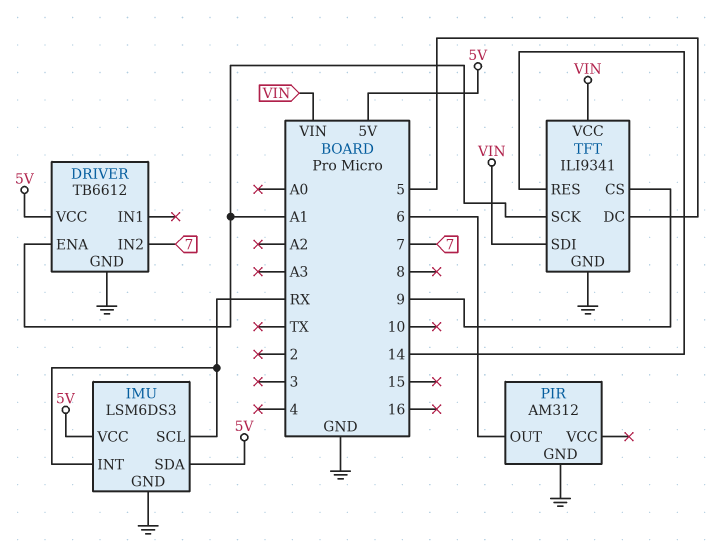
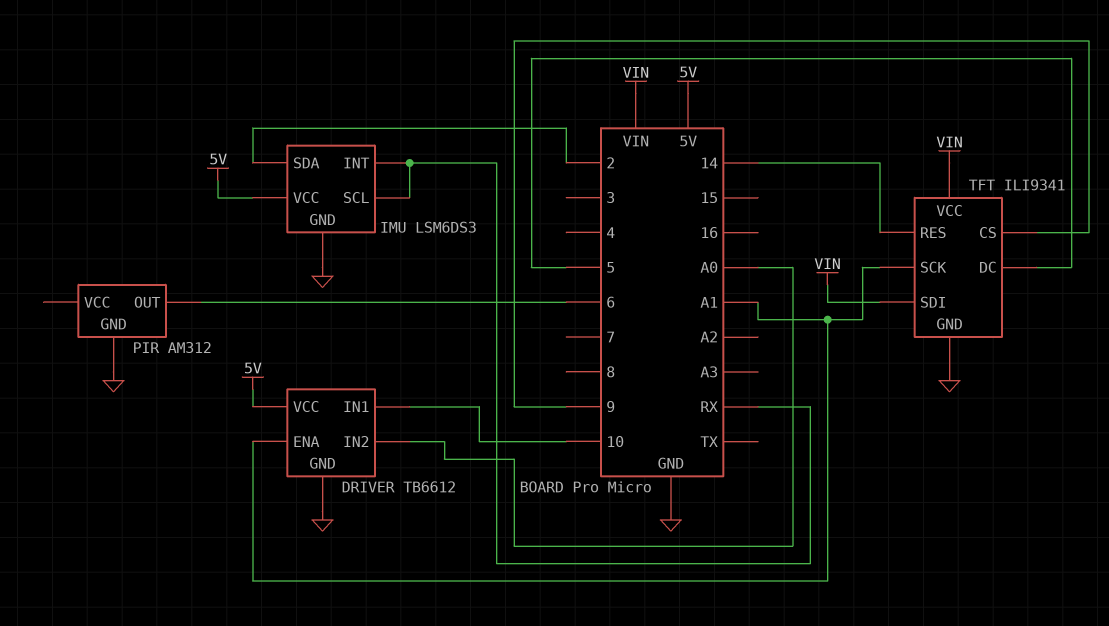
DRIVER pin IN1: none -> 10
DRIVER pin IN2: 7 -> A0
IMU pin SDA: 5V -> 2

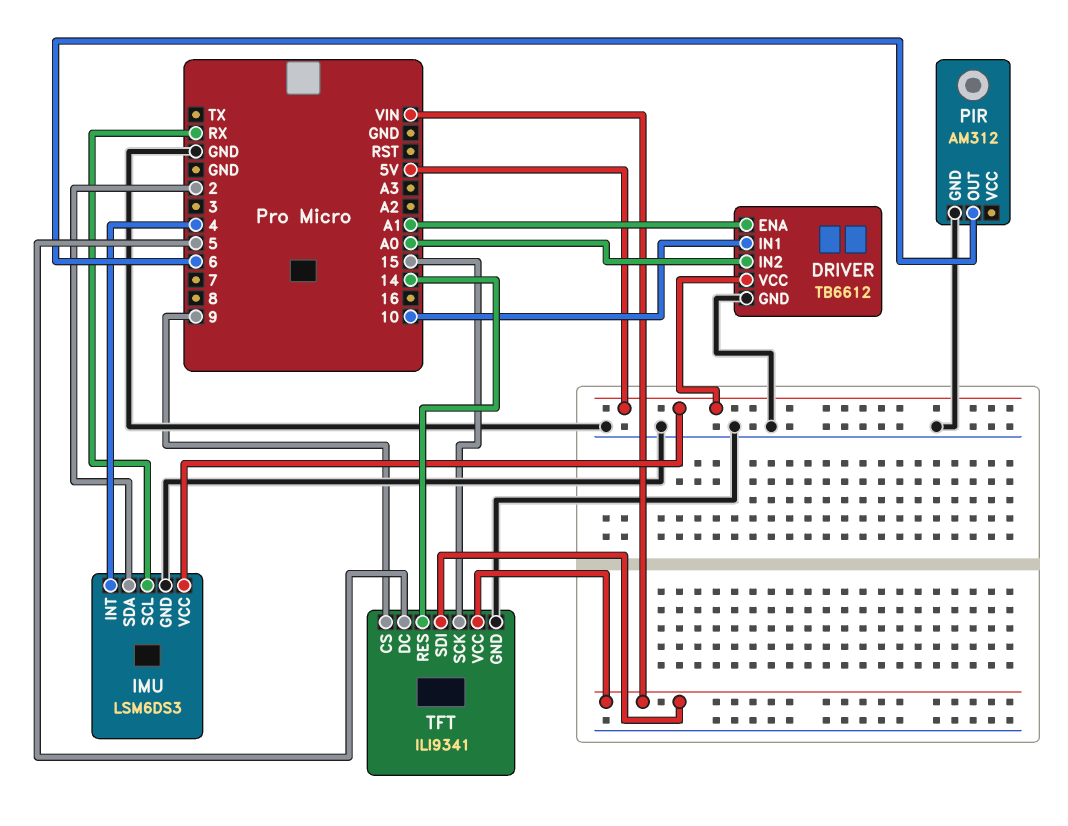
IMU pin INT: RX -> 4
TFT pin SCK: A1 -> 15

